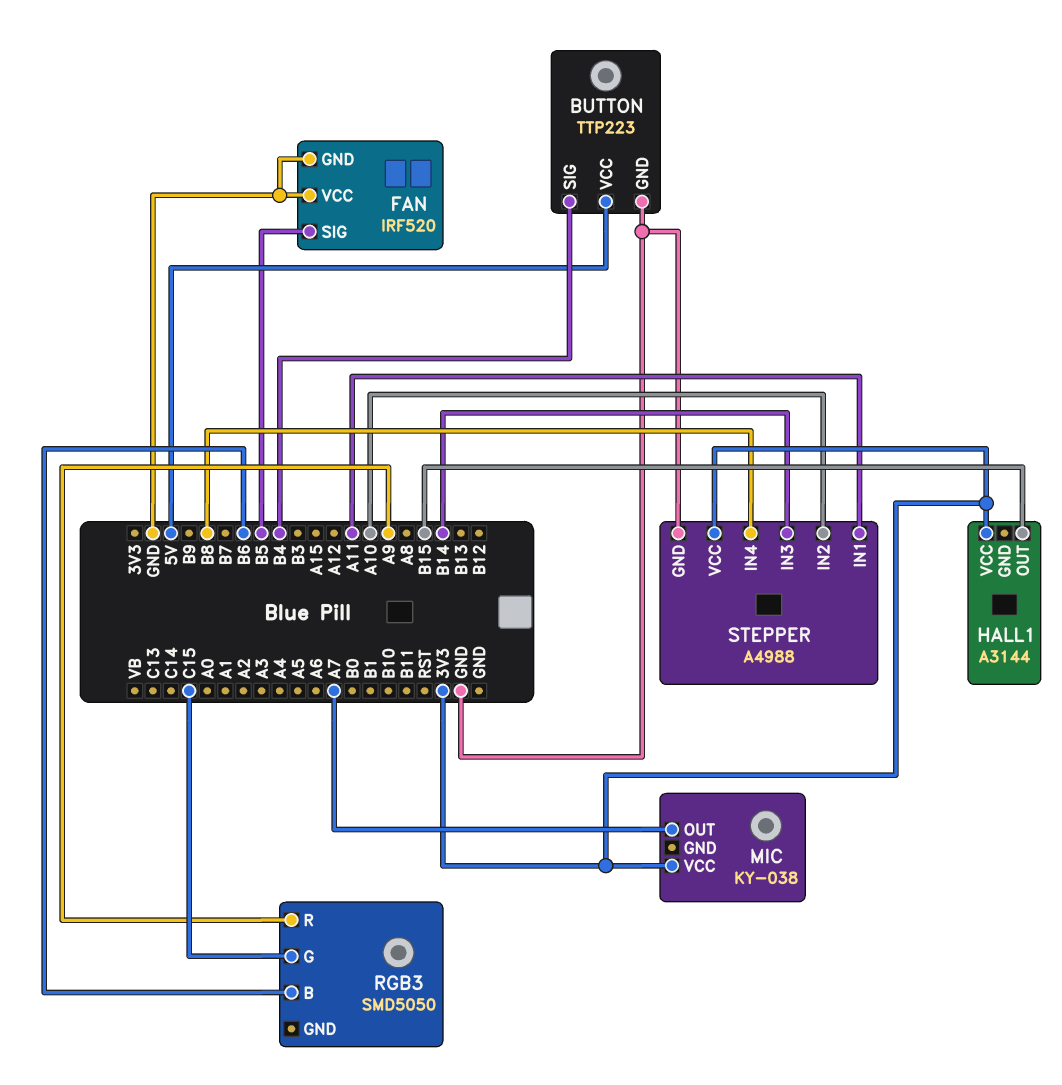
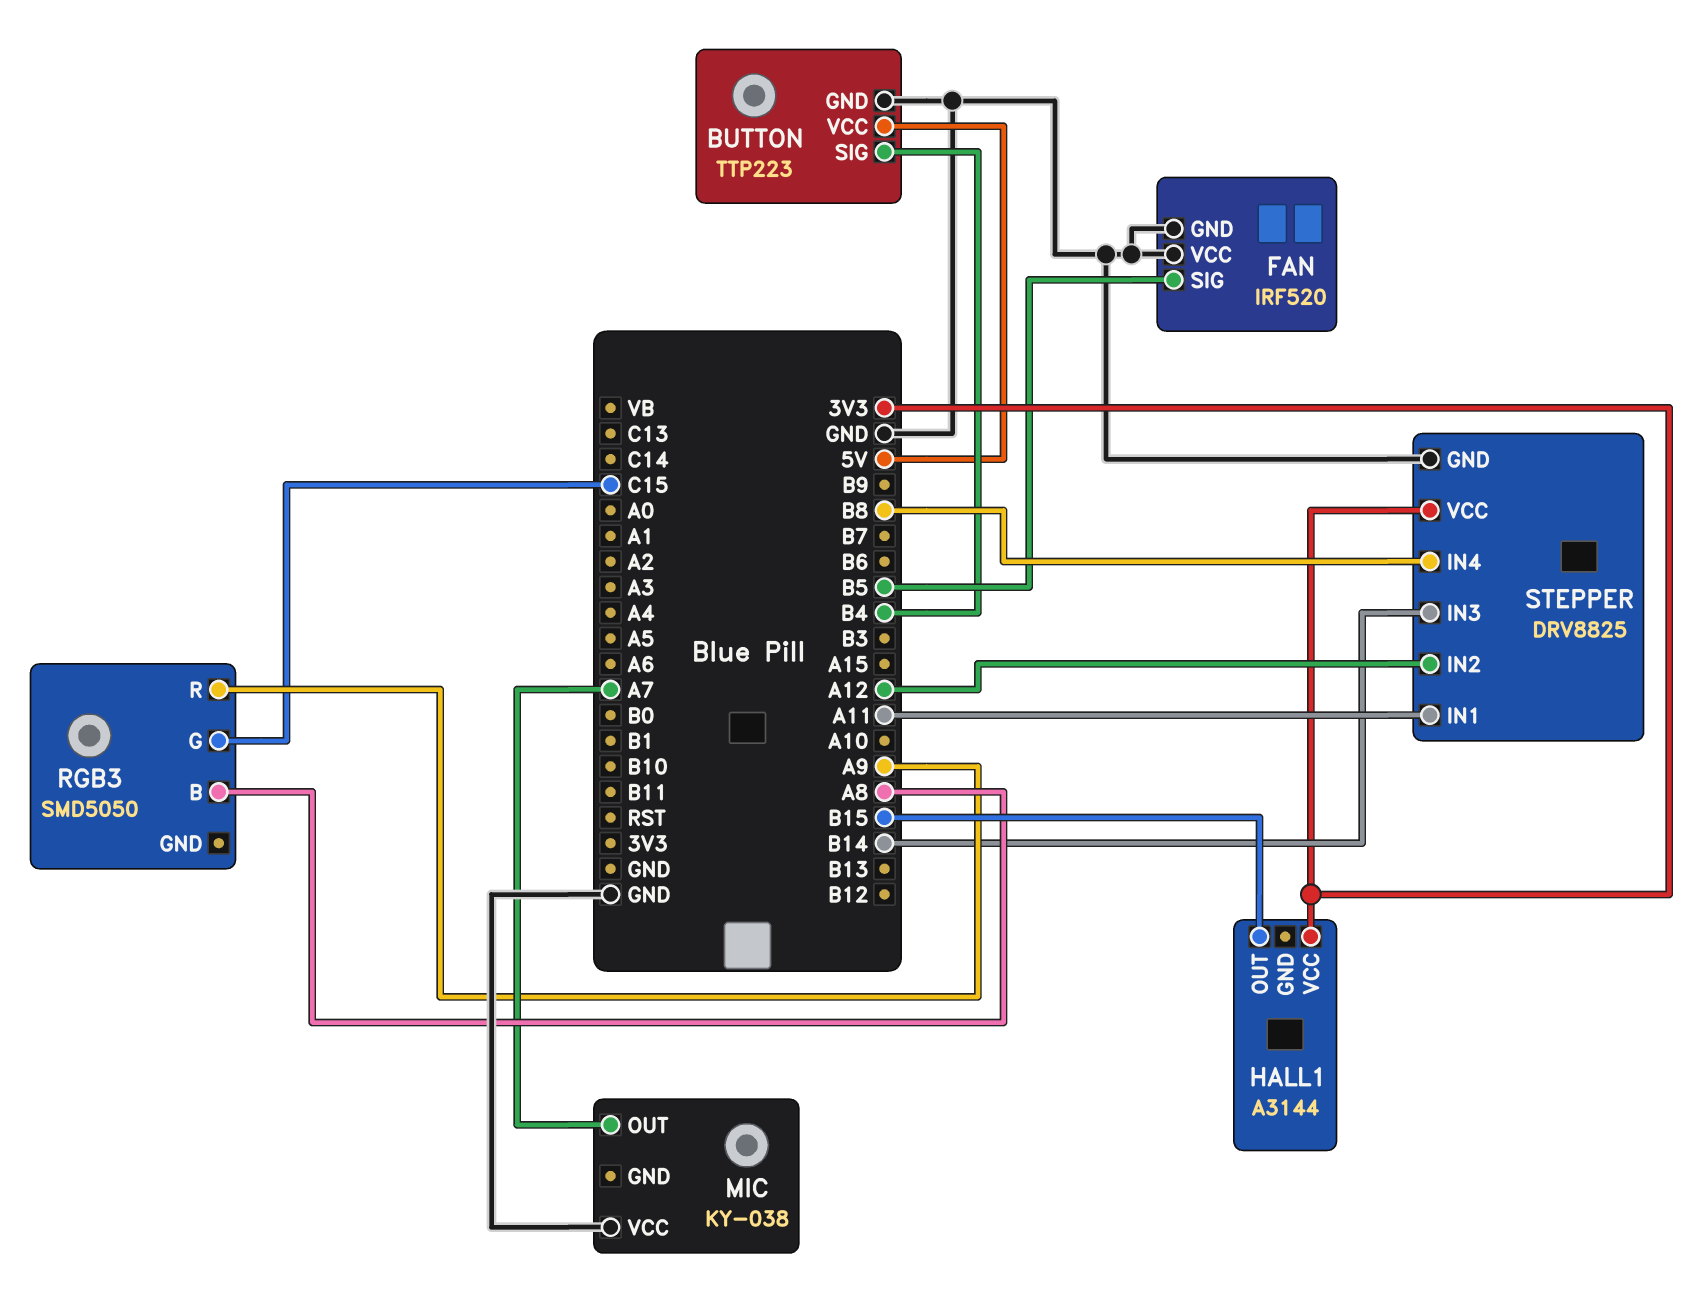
MIC pin VCC: 3V3 -> GND
RGB3 pin B: B6 -> A8
STEPPER: A4988 -> DRV8825
STEPPER pin IN2: A10 -> A12

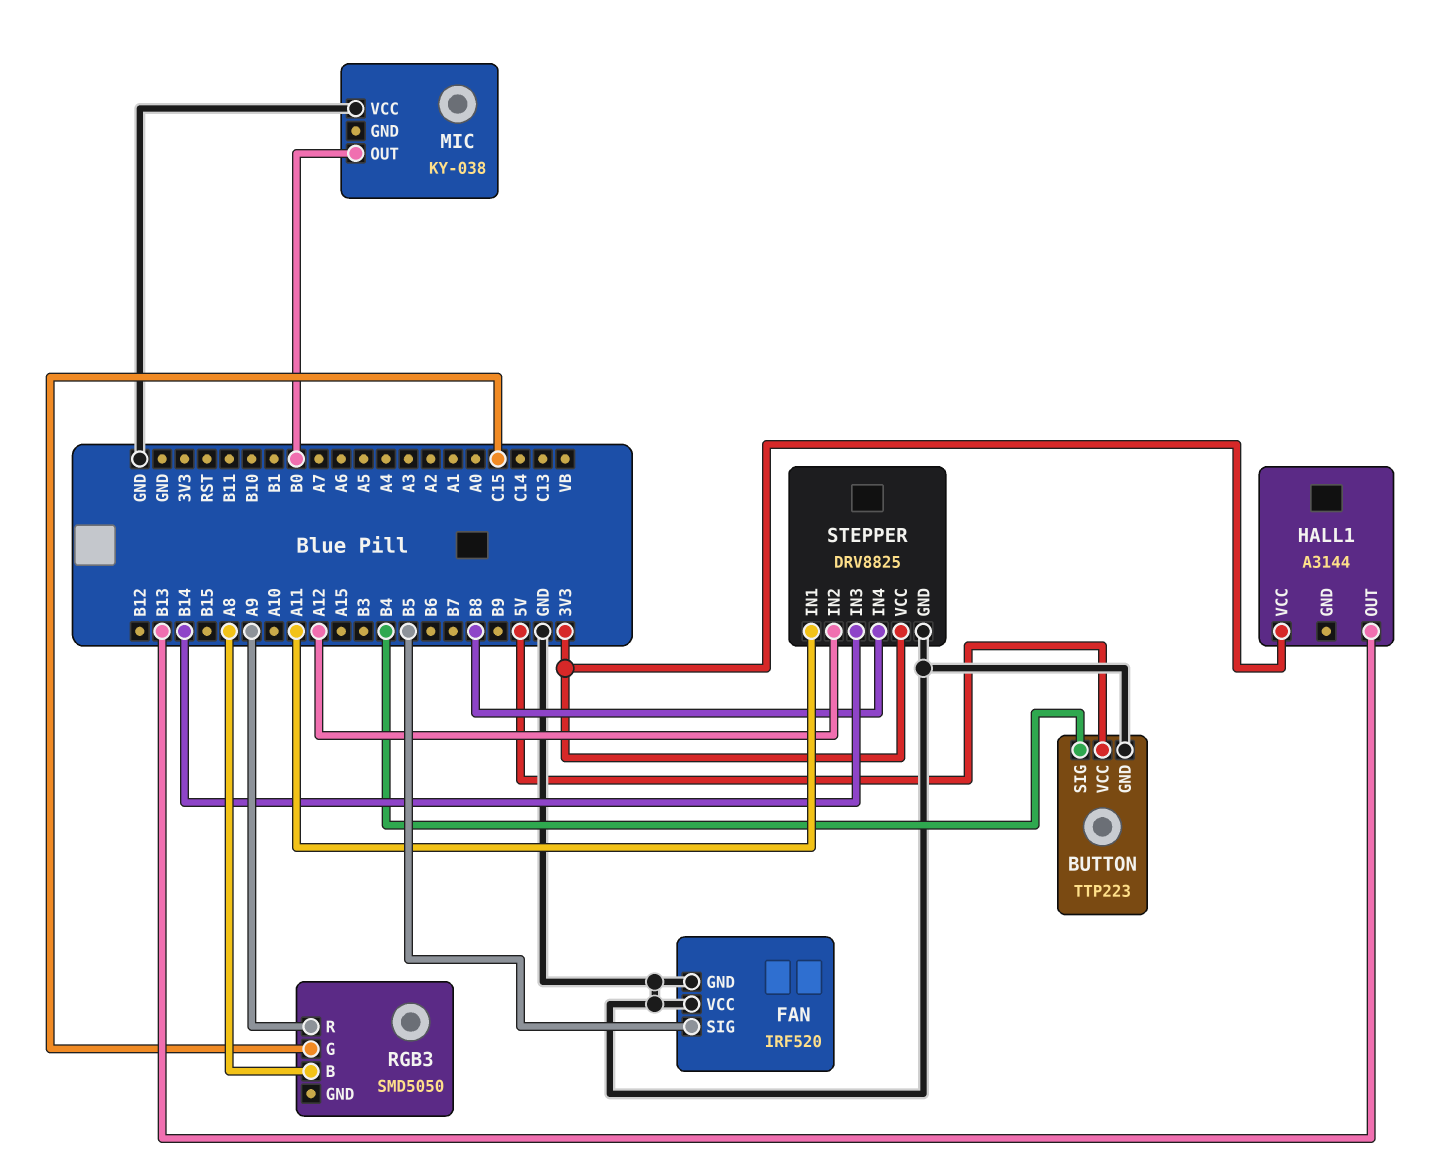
HALL1 pin OUT: B15 -> B13
MIC pin OUT: A7 -> B0

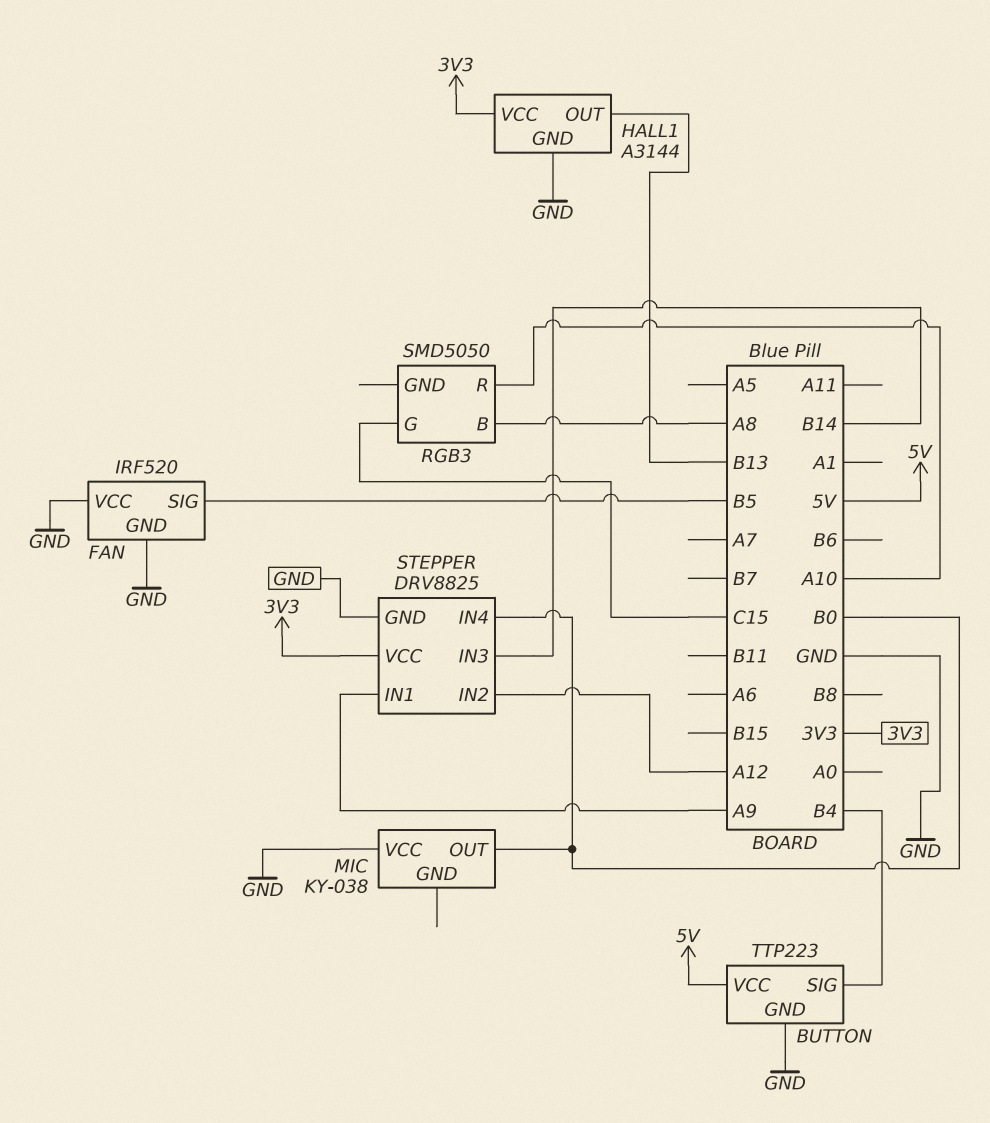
HALL1 pin GND: none -> GND
RGB3 pin R: A9 -> A10
STEPPER pin IN1: A11 -> A9
STEPPER pin IN4: B8 -> B0

